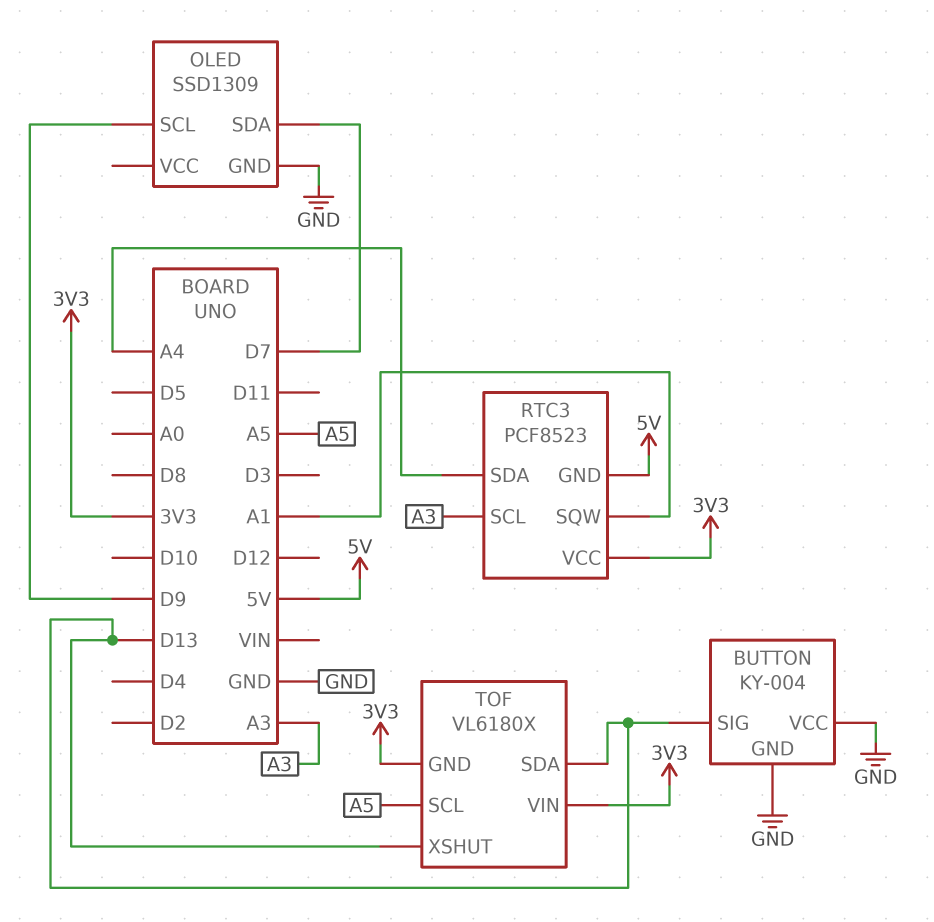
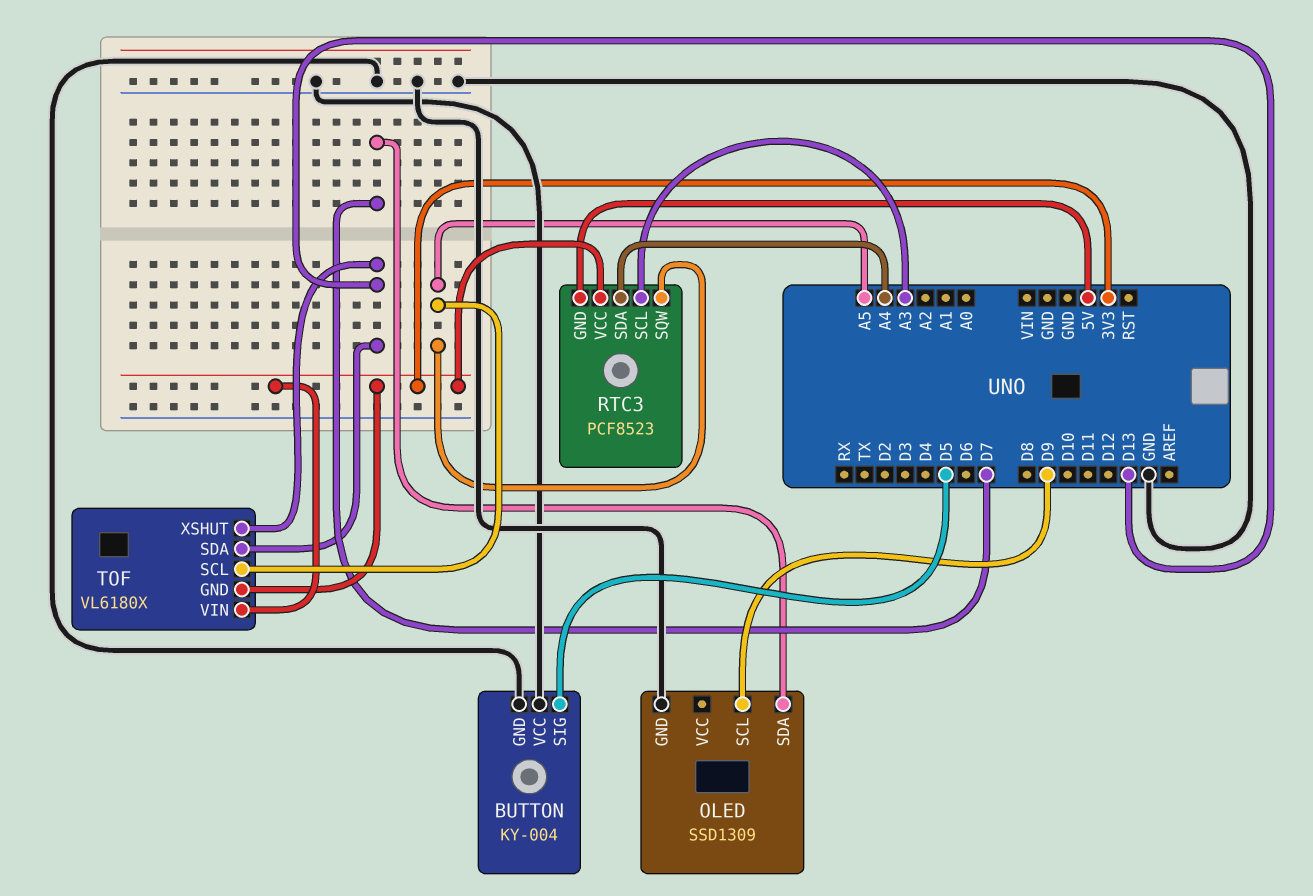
BUTTON pin SIG: D13 -> D5
RTC3 pin SQW: A1 -> A5

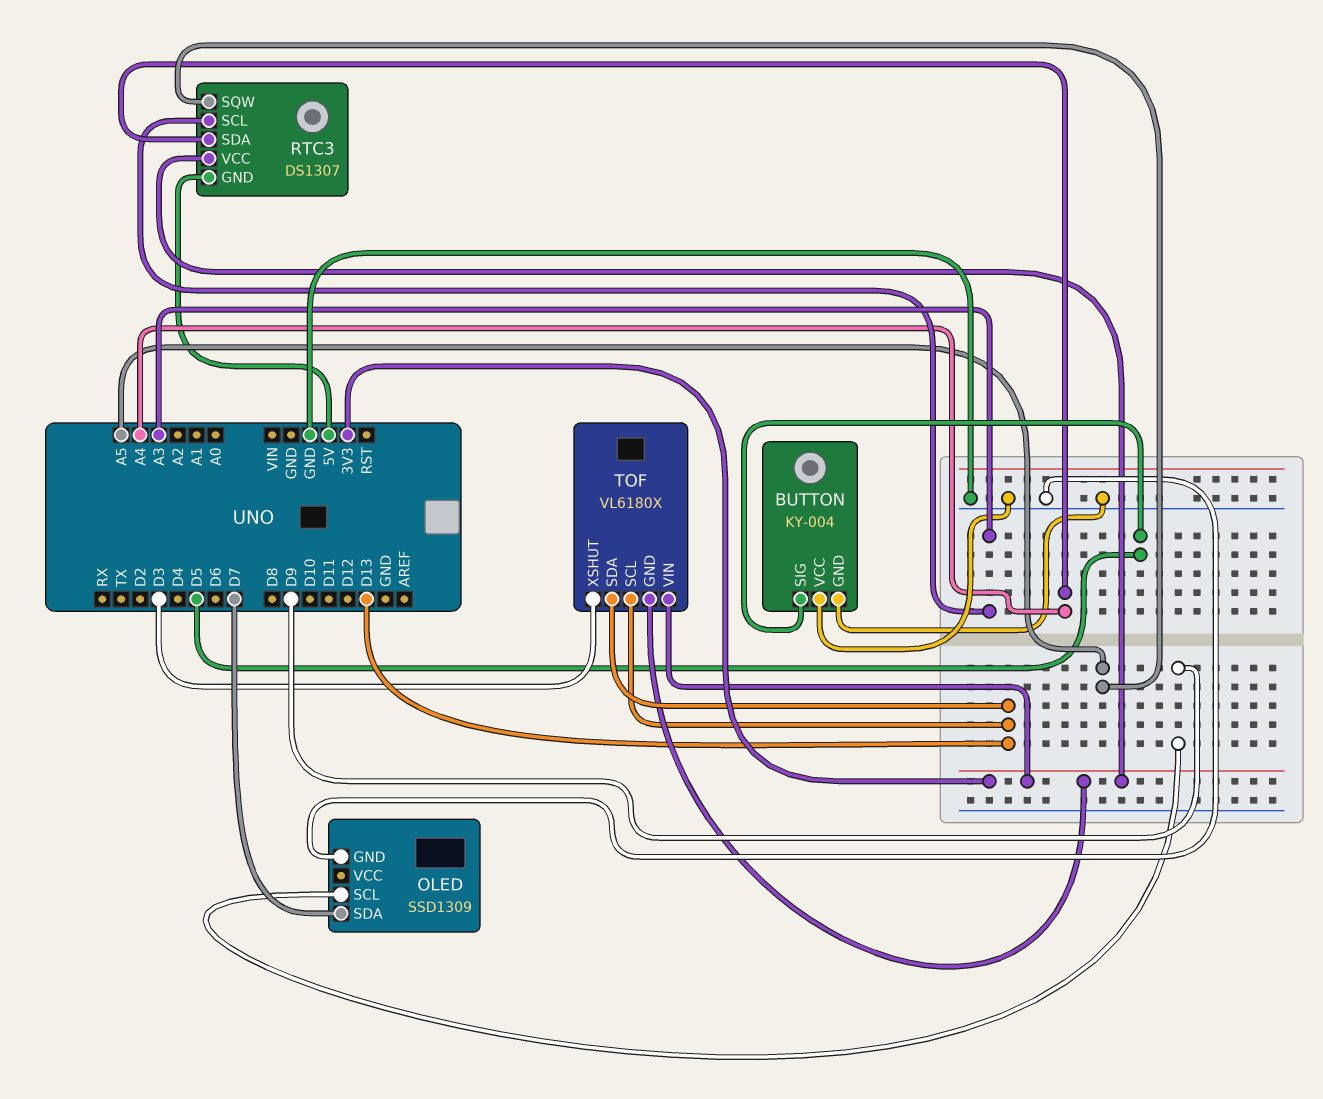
RTC3: PCF8523 -> DS1307
TOF pin SCL: A5 -> D13
TOF pin XSHUT: D13 -> D3

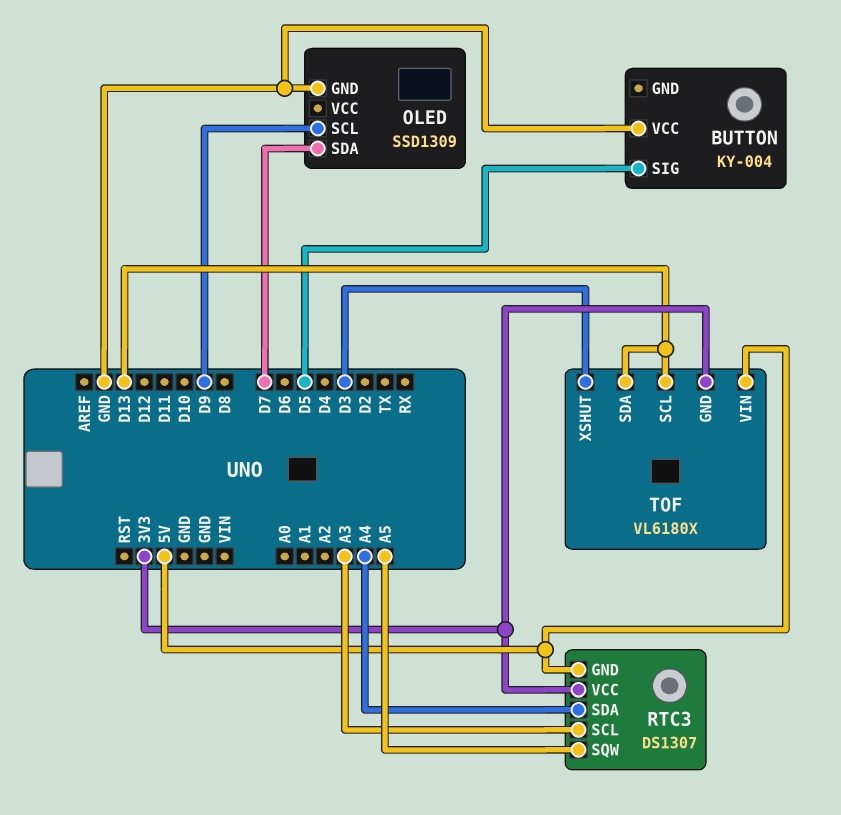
BUTTON pin GND: GND -> none
TOF pin VIN: 3V3 -> 5V

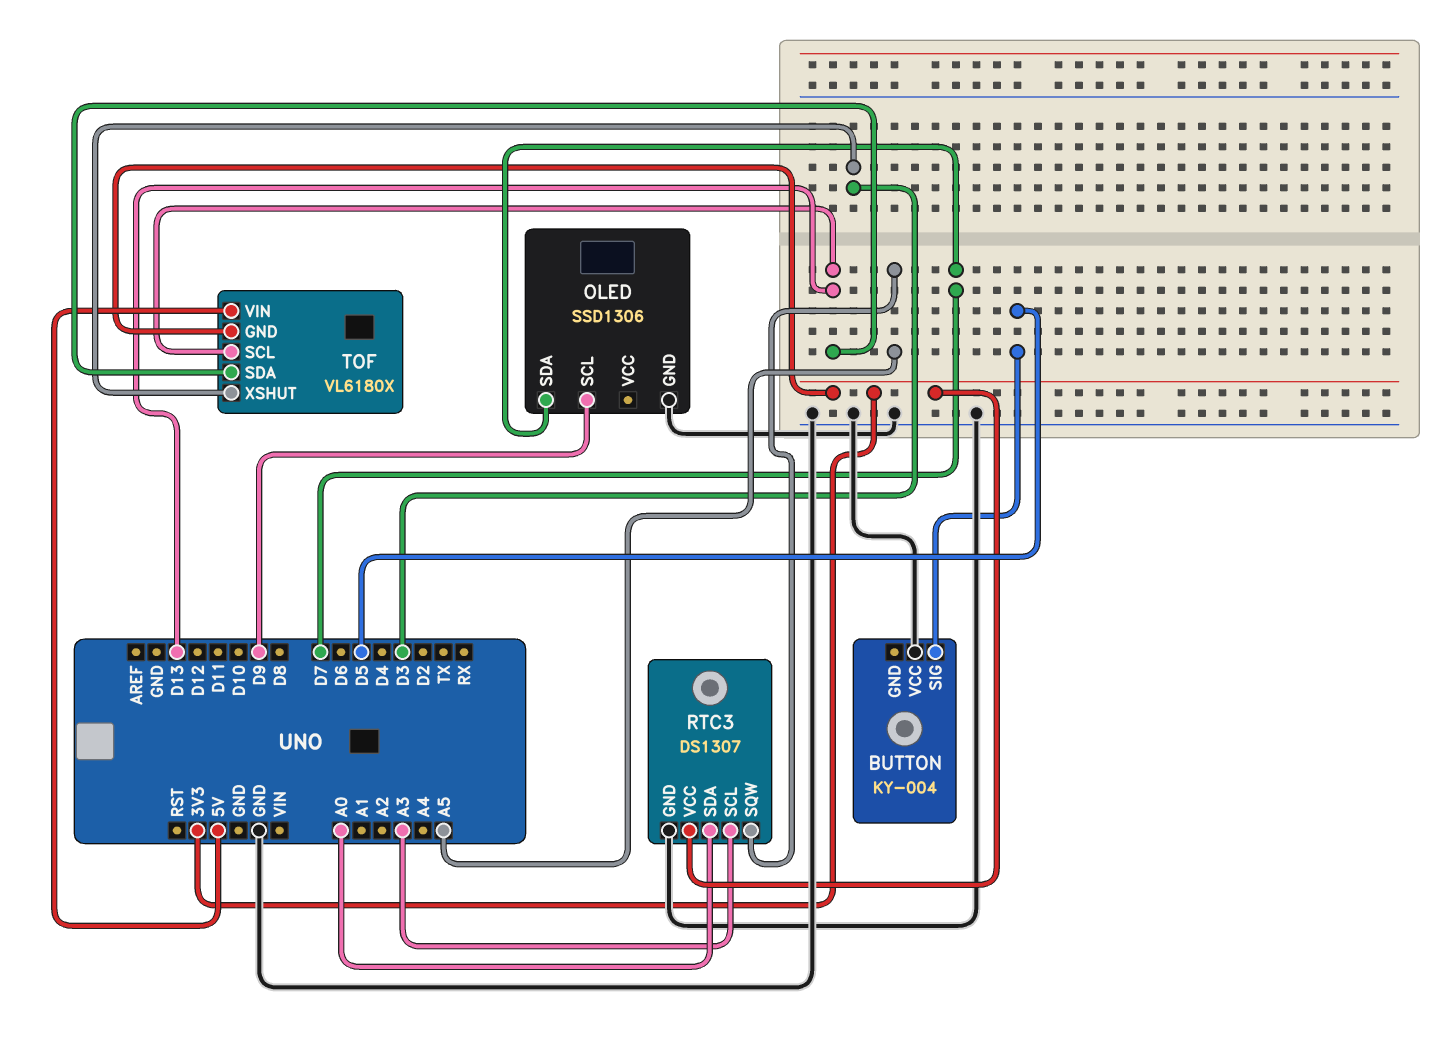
OLED: SSD1309 -> SSD1306
RTC3 pin GND: 5V -> GND
RTC3 pin SDA: A4 -> A0

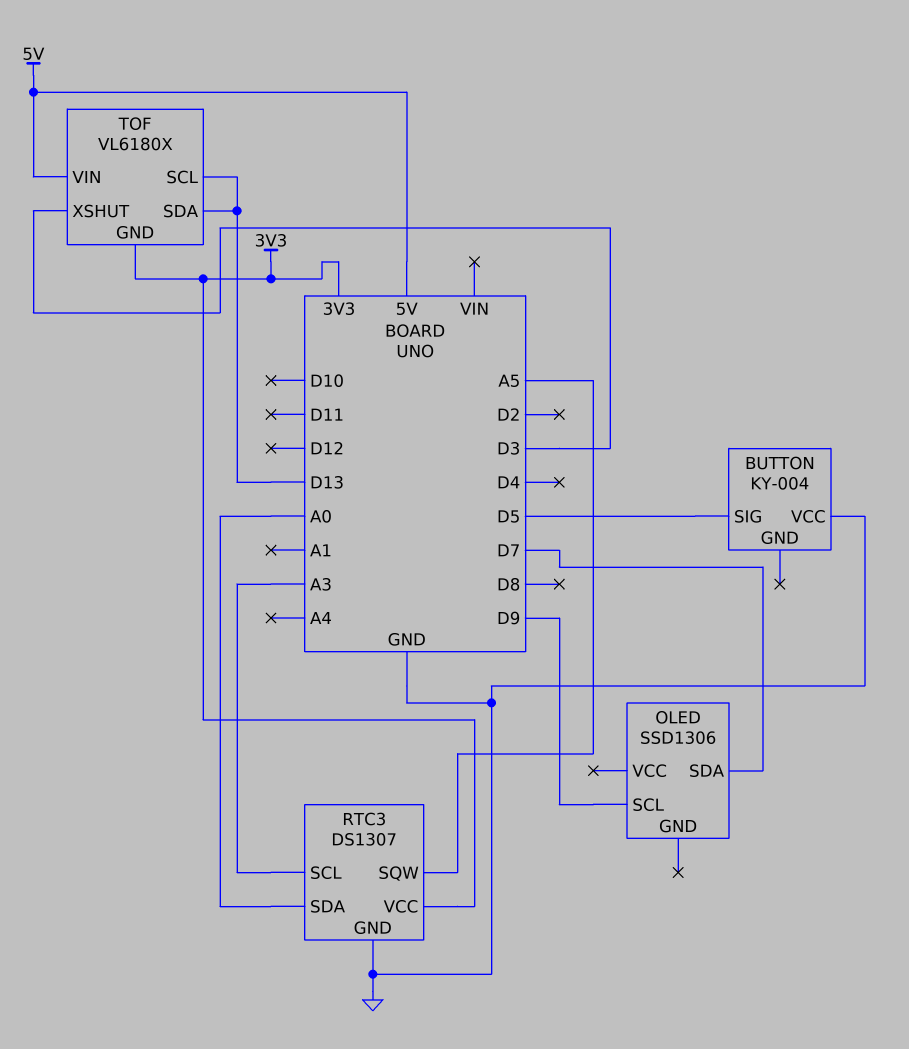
OLED pin GND: GND -> none

